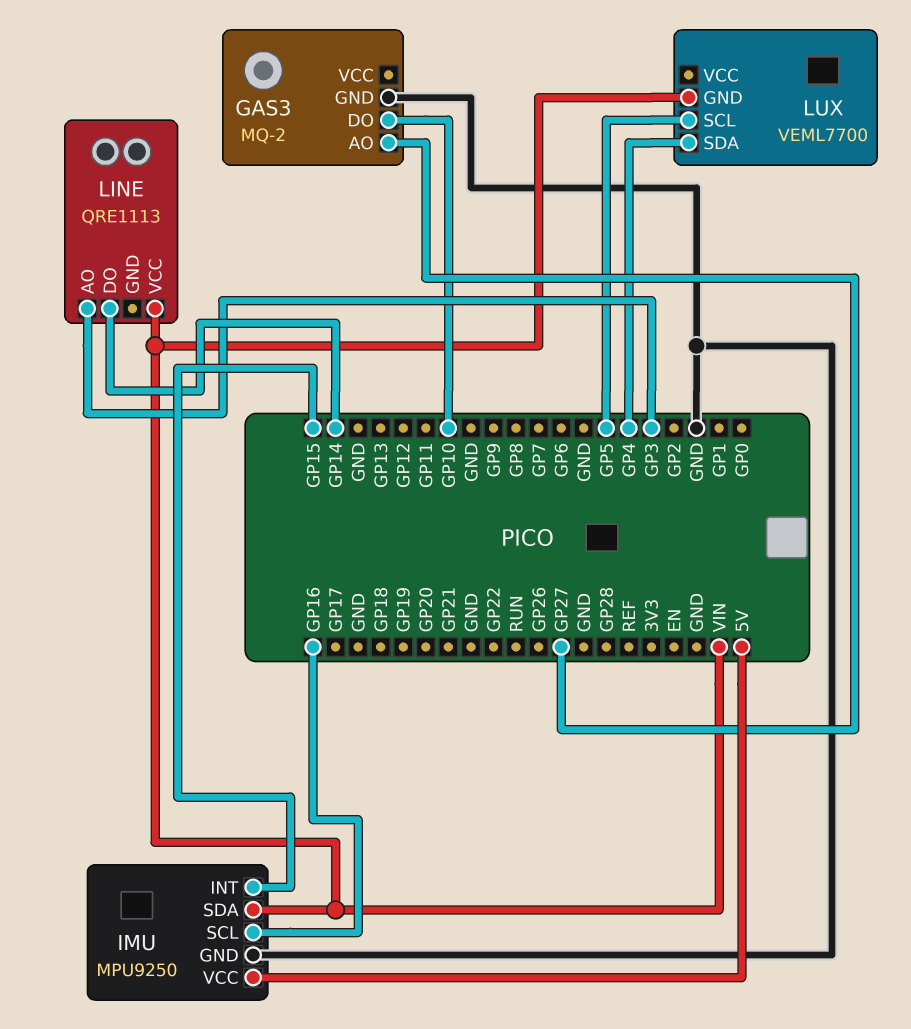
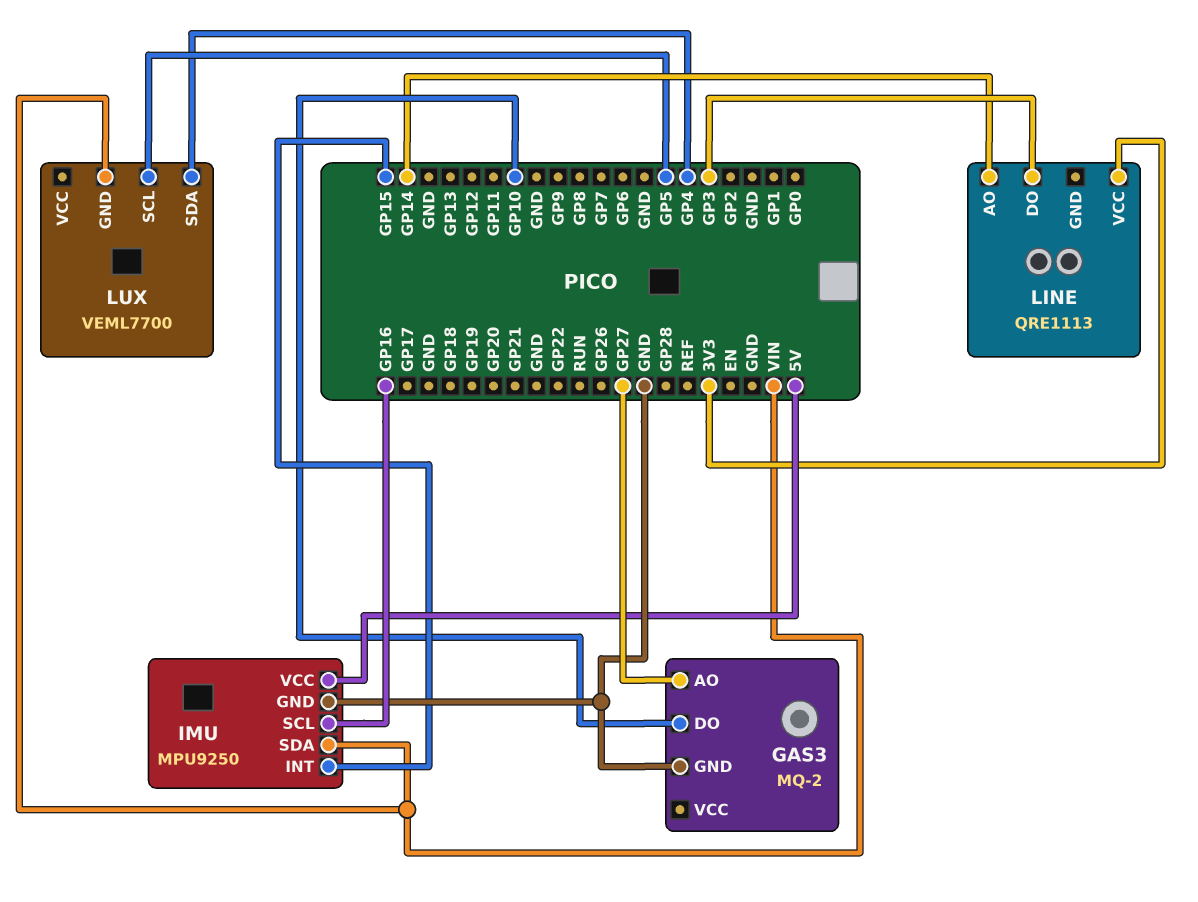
LINE pin AO: GP3 -> GP14
LINE pin DO: GP14 -> GP3
LINE pin VCC: VIN -> 3V3

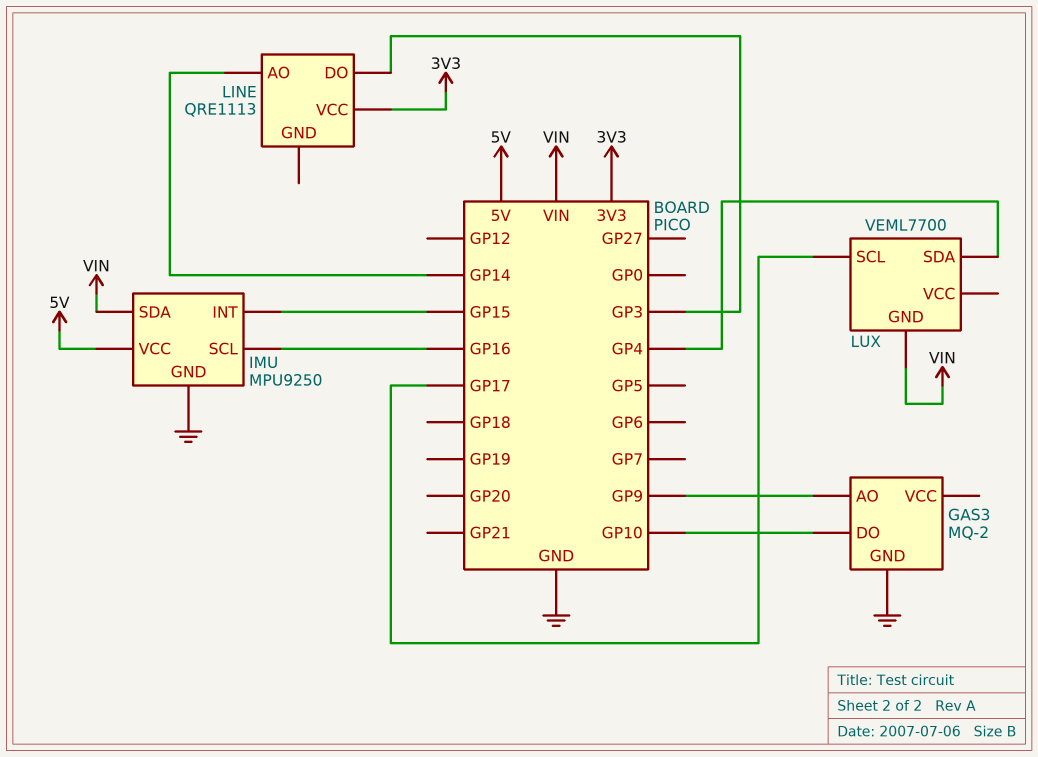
GAS3 pin AO: GP27 -> GP9
LUX pin SCL: GP5 -> GP17

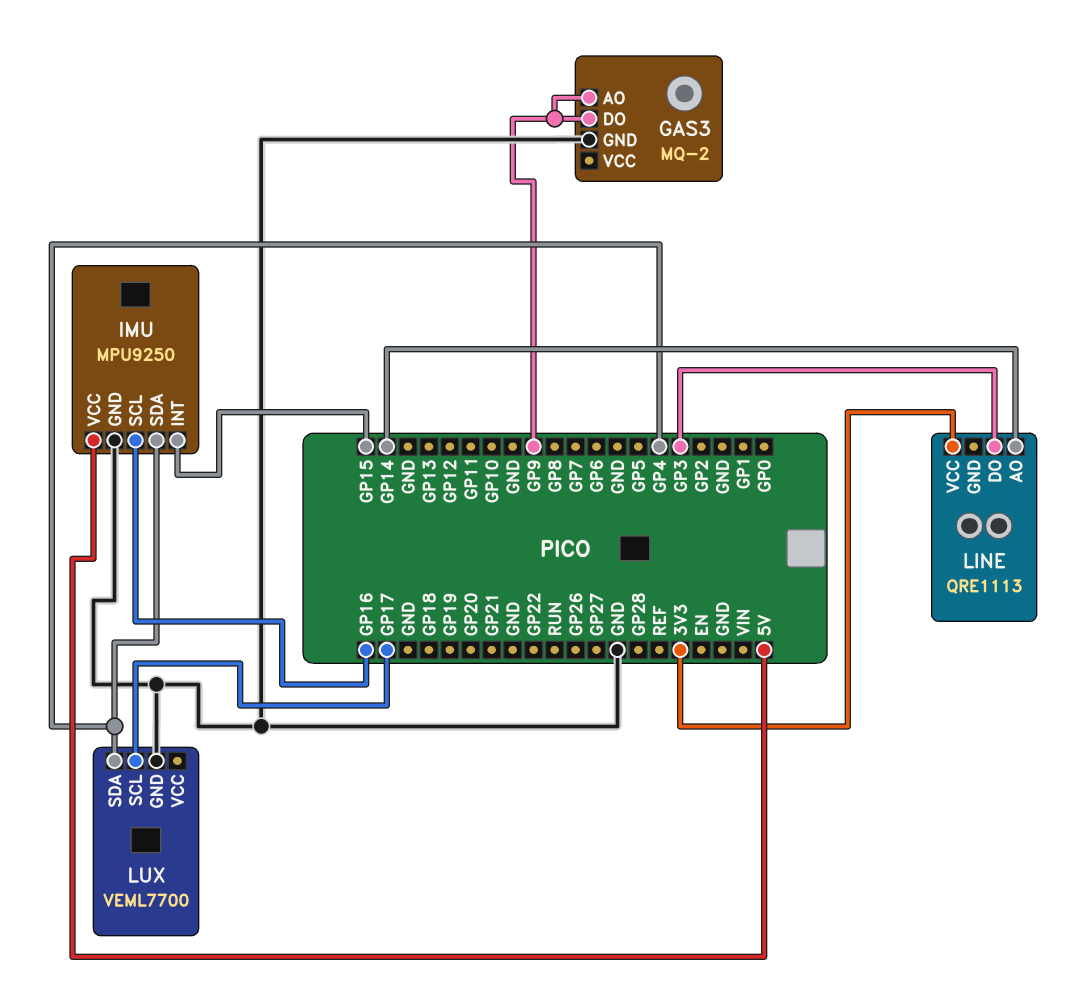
GAS3 pin DO: GP10 -> GP9
IMU pin SDA: VIN -> GP4
LUX pin GND: VIN -> GND

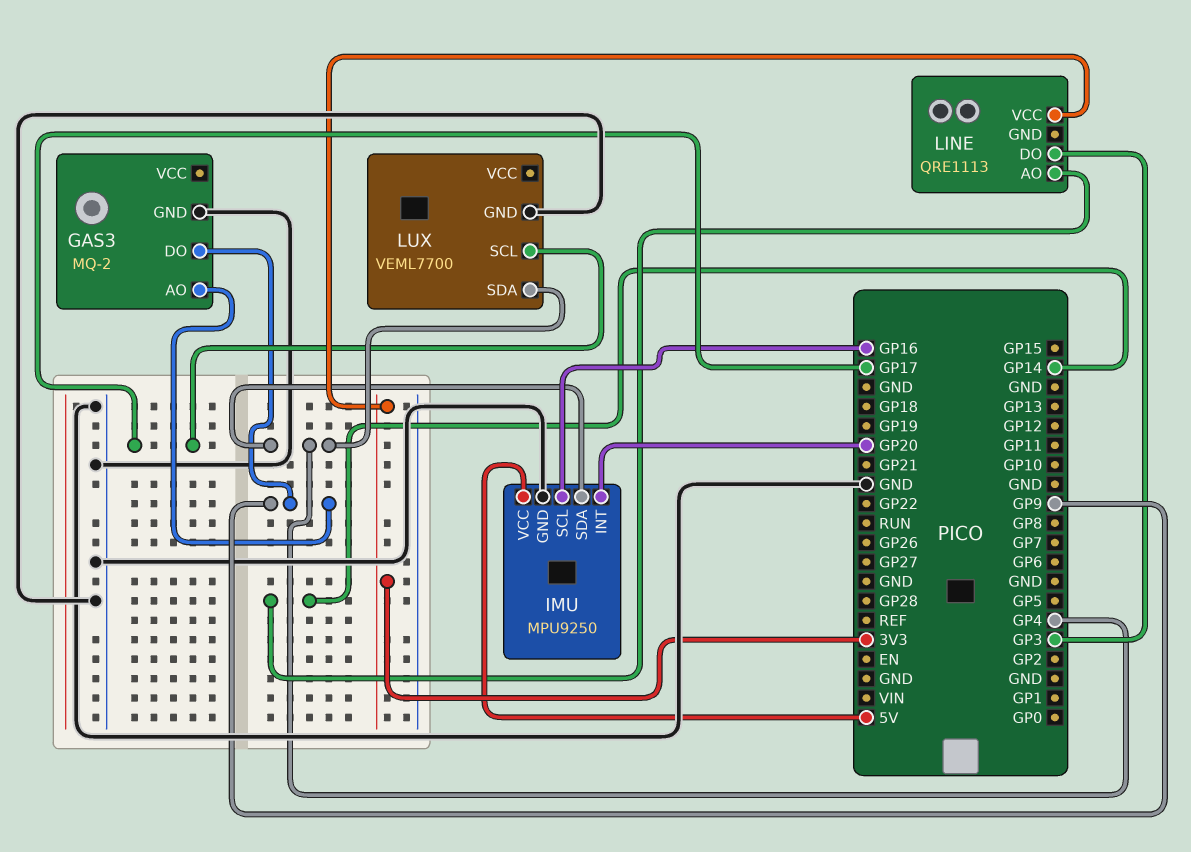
IMU pin INT: GP15 -> GP20

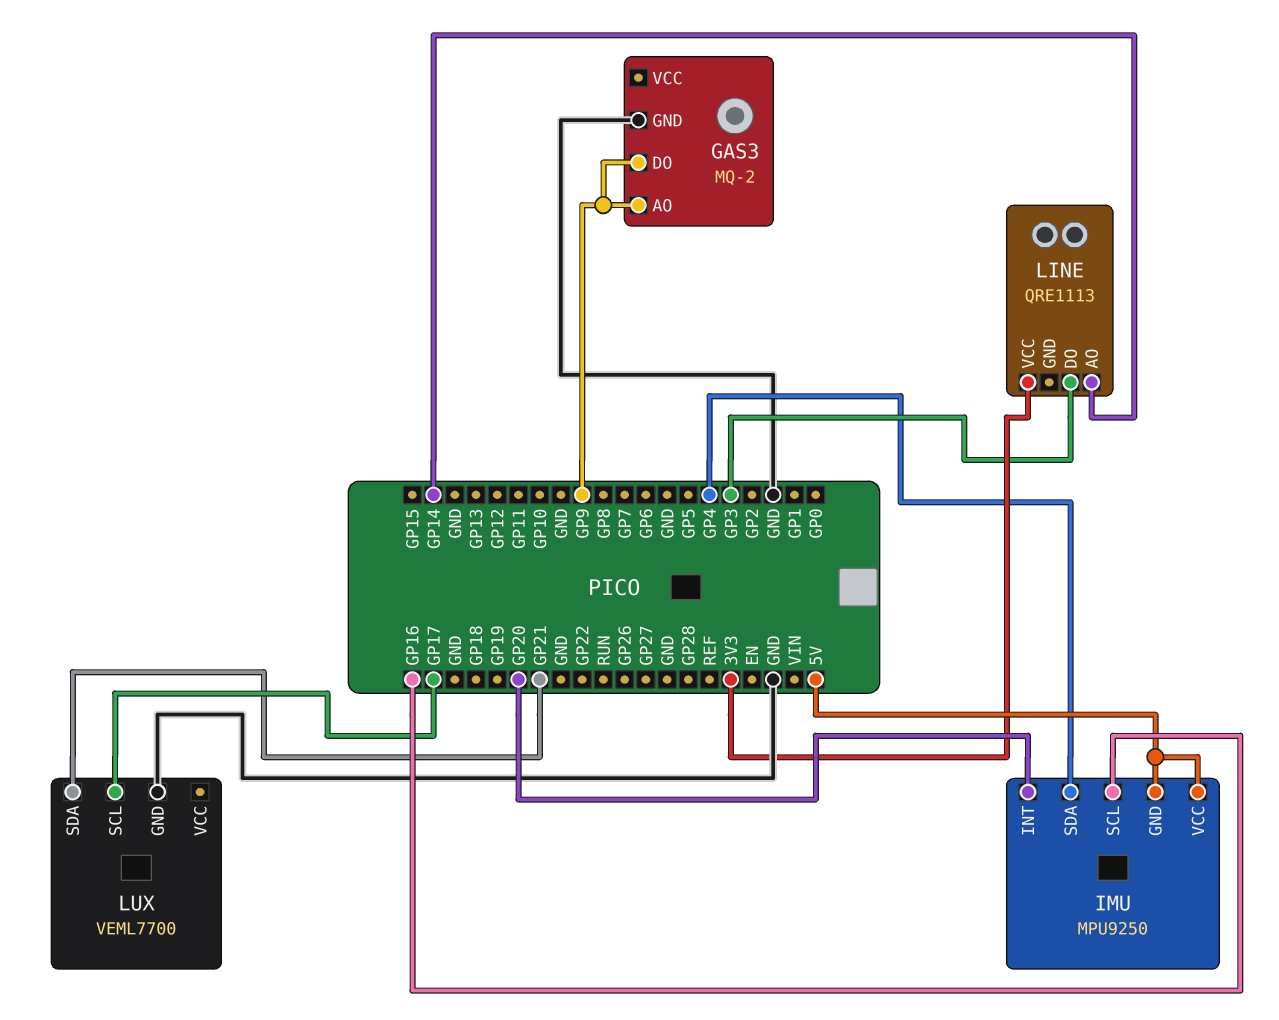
IMU pin GND: GND -> 5V
LUX pin SDA: GP4 -> GP21

